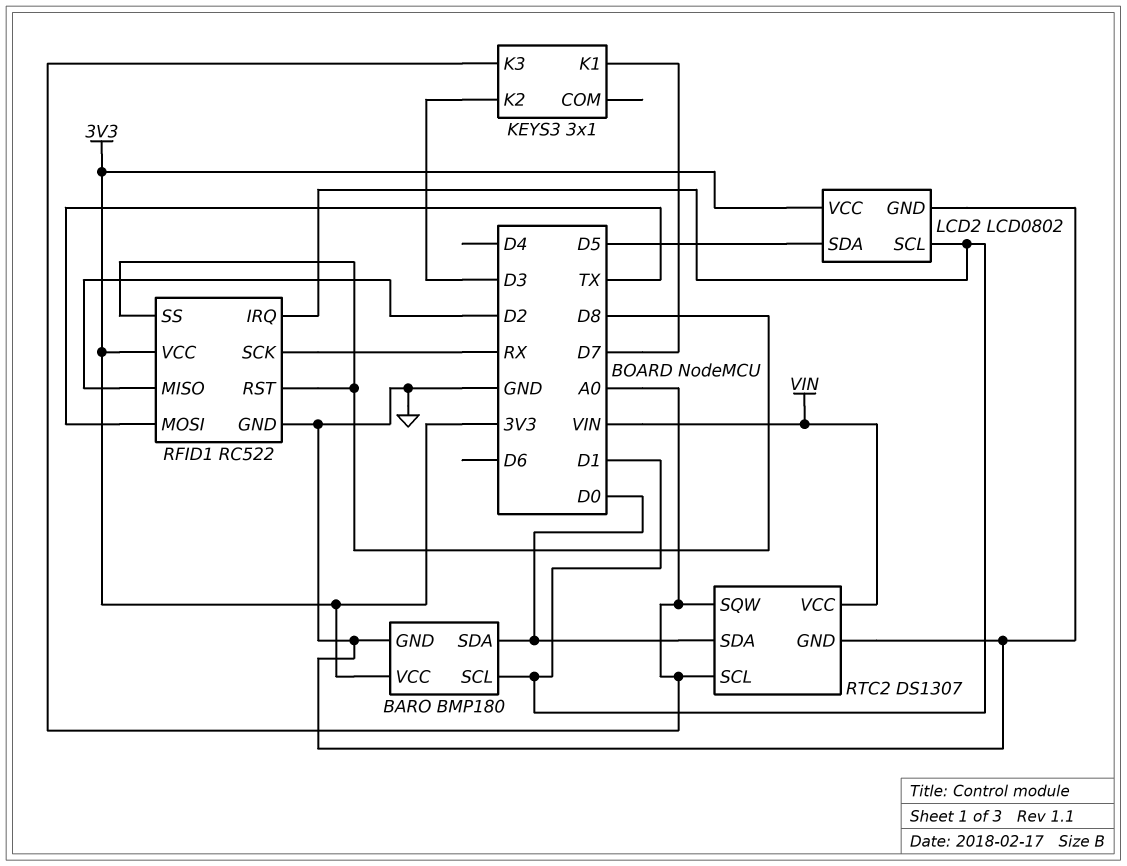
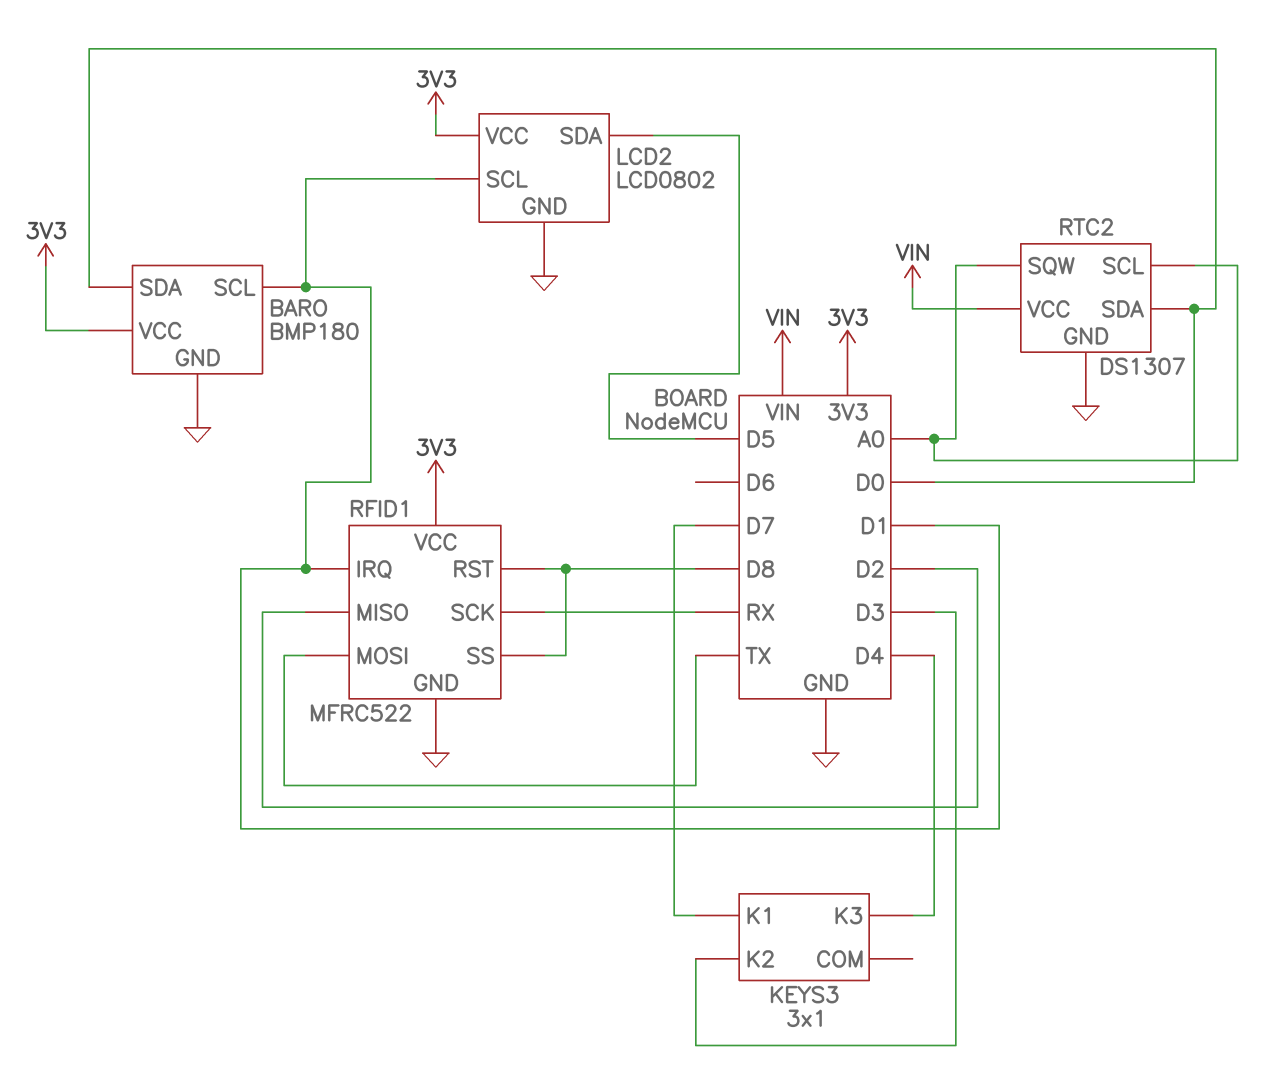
KEYS3 pin K3: A0 -> D4
RFID1: RC522 -> MFRC522

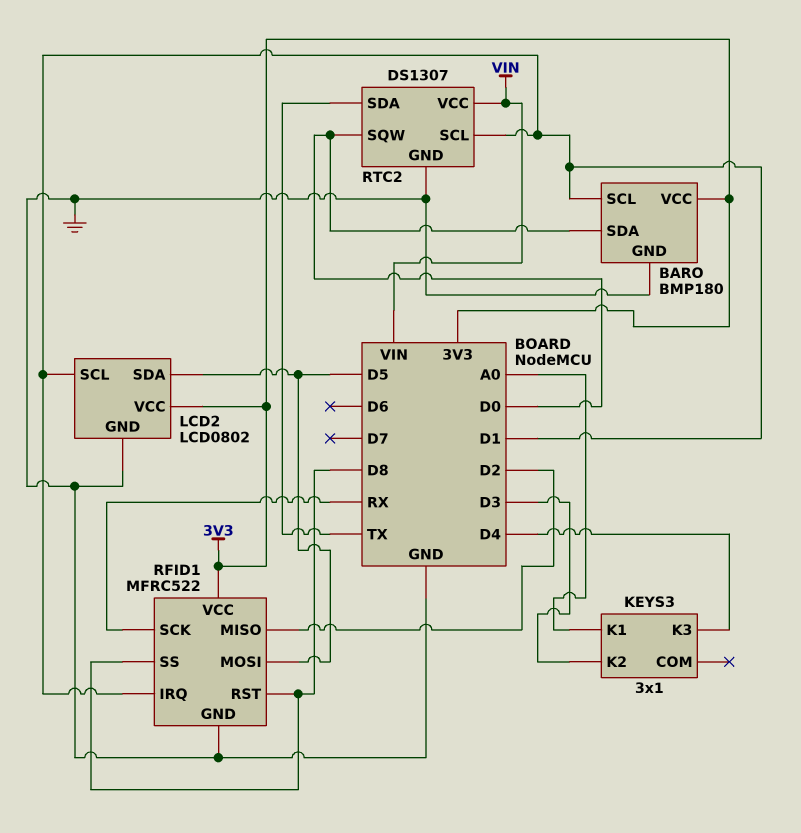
KEYS3 pin K1: D7 -> A0
RFID1 pin MOSI: TX -> D5
RTC2 pin SCL: A0 -> D1
RTC2 pin SDA: D0 -> TX
RTC2 pin SQW: A0 -> D0

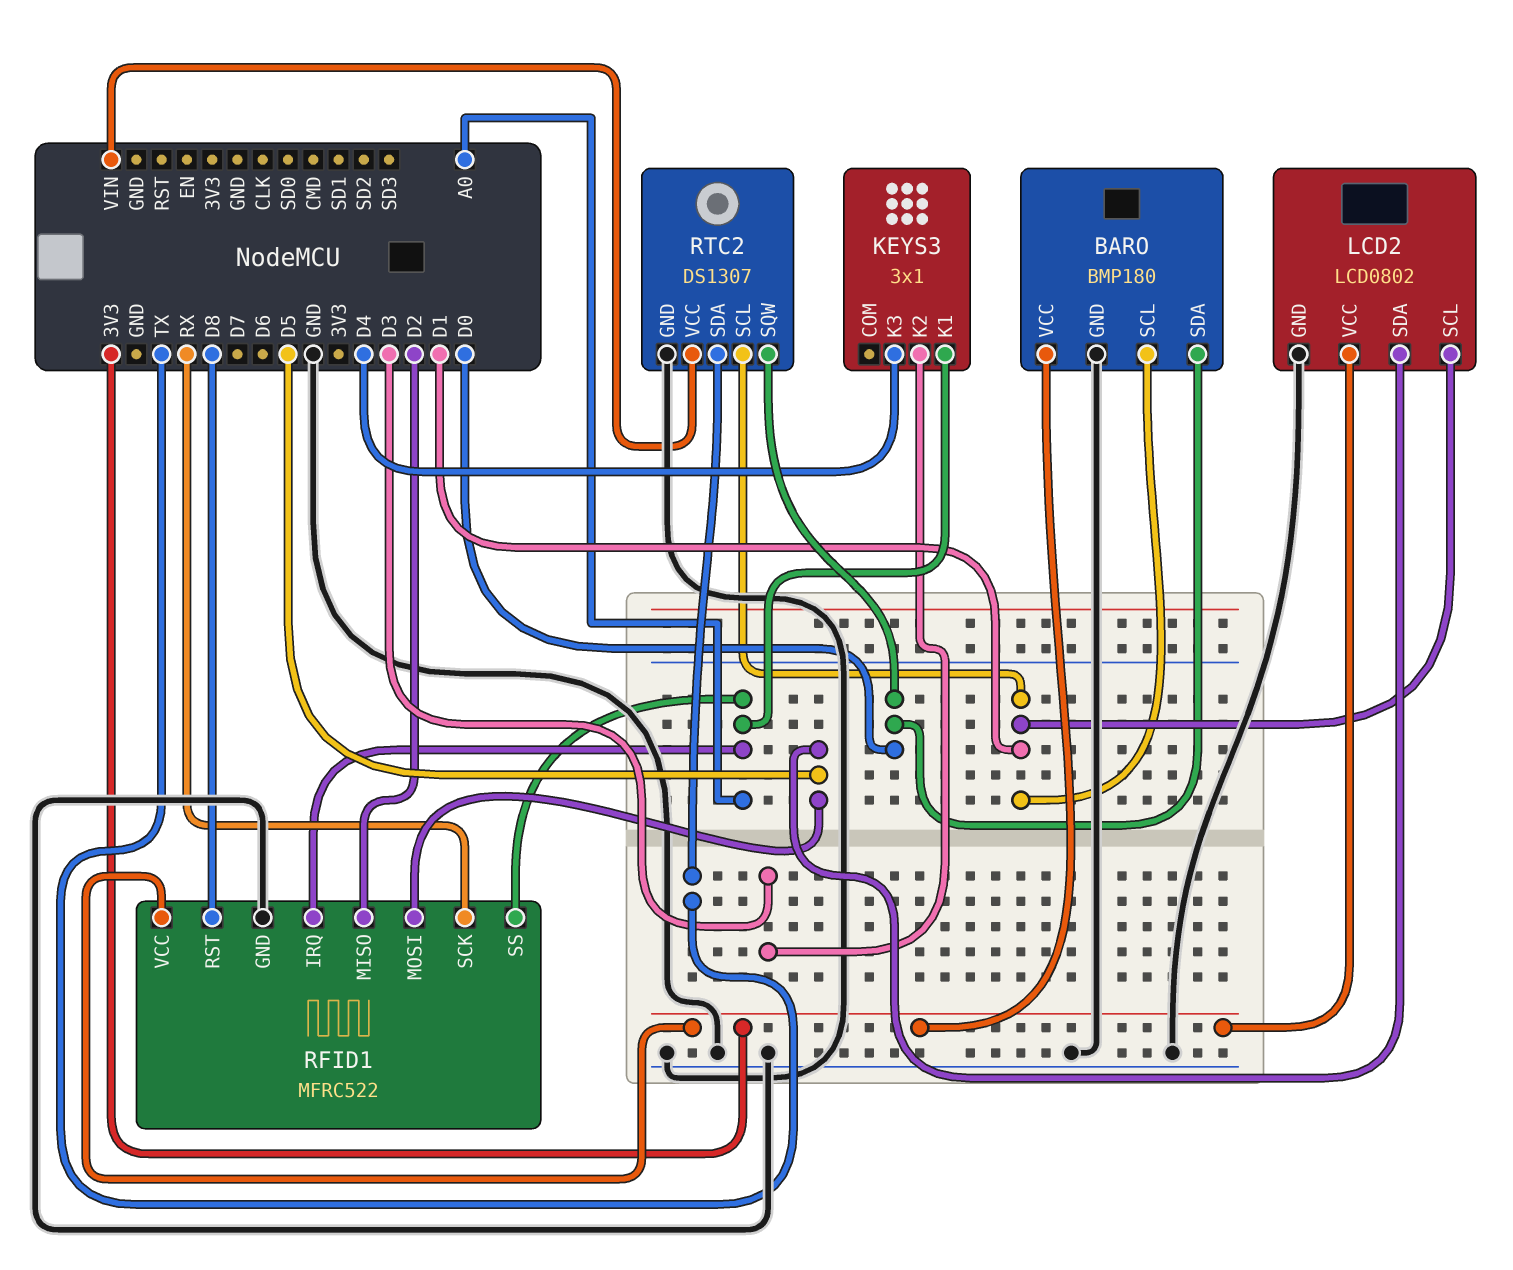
RFID1 pin IRQ: D1 -> A0
RFID1 pin SS: D8 -> A0

